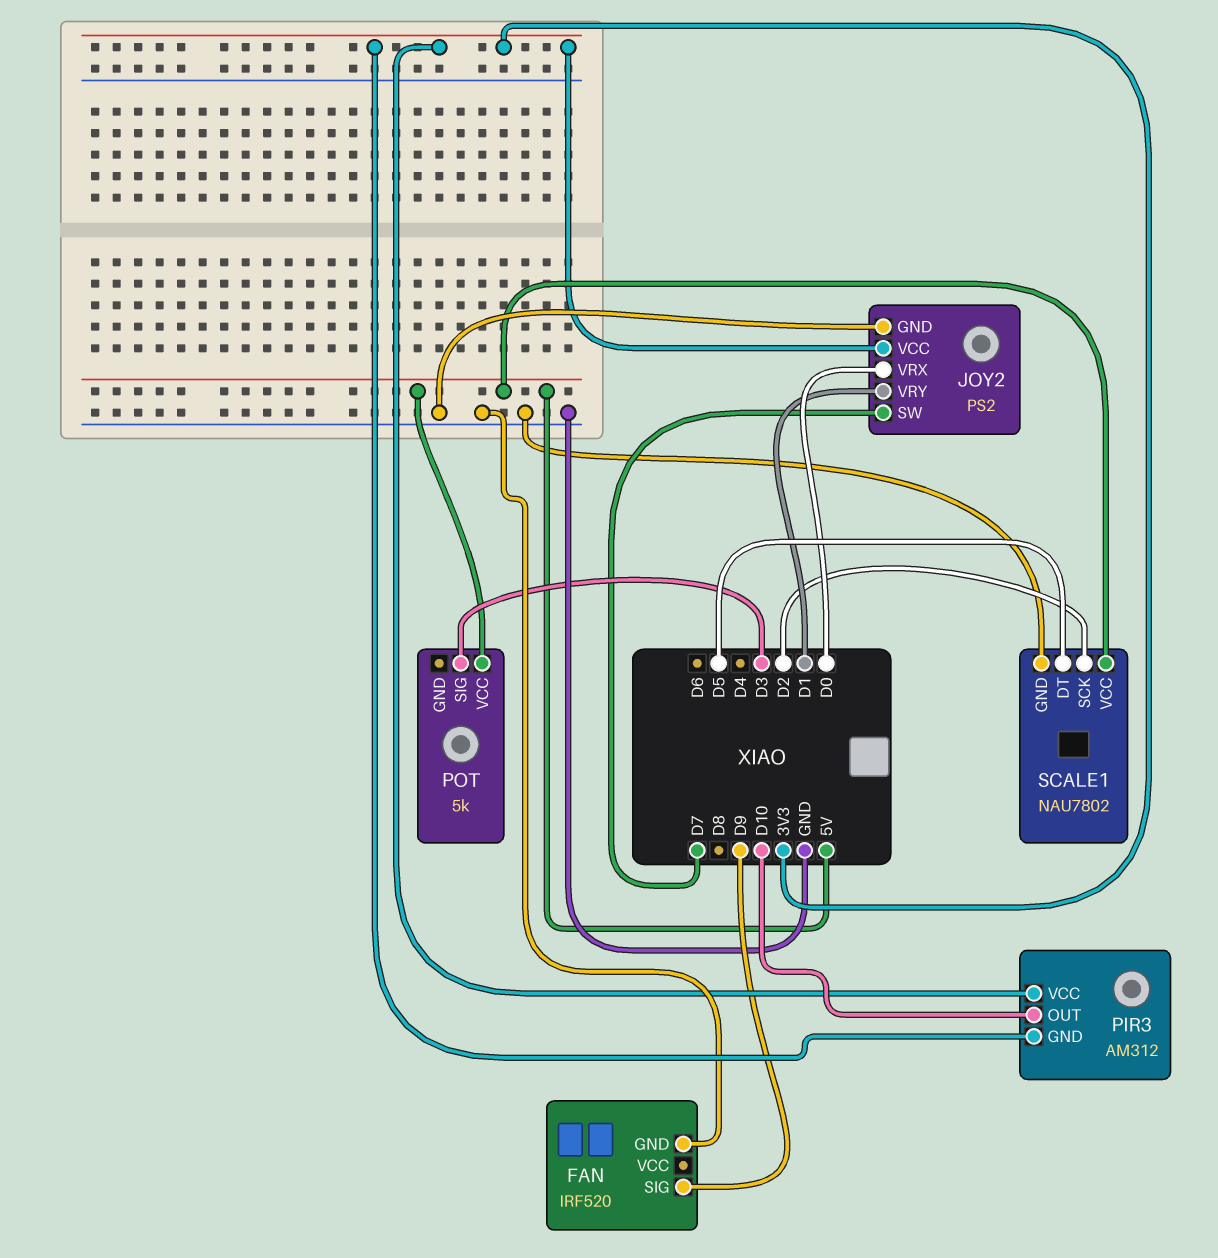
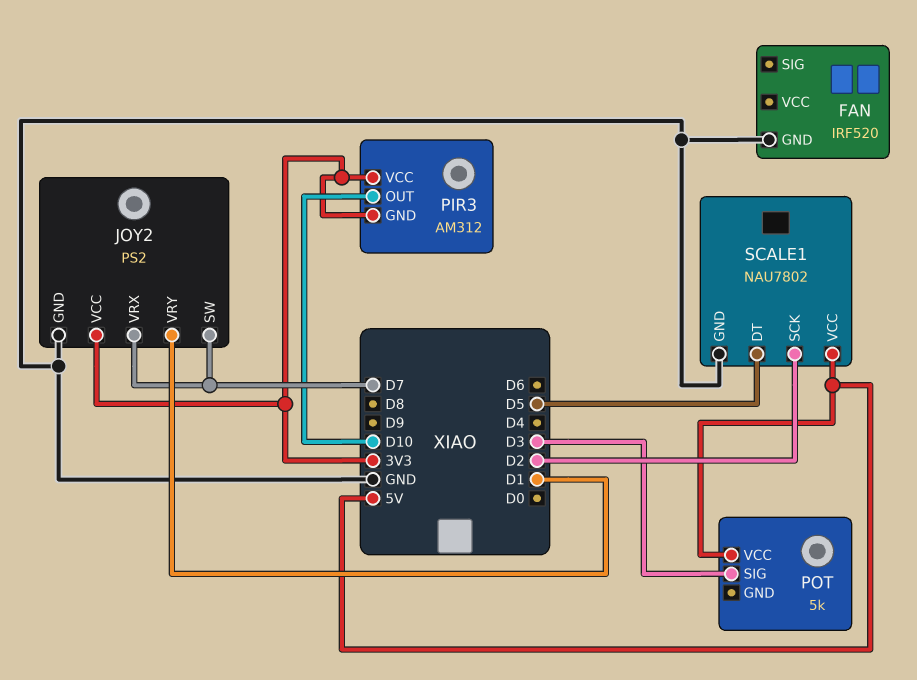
FAN pin SIG: D9 -> none
JOY2 pin VRX: D0 -> D7

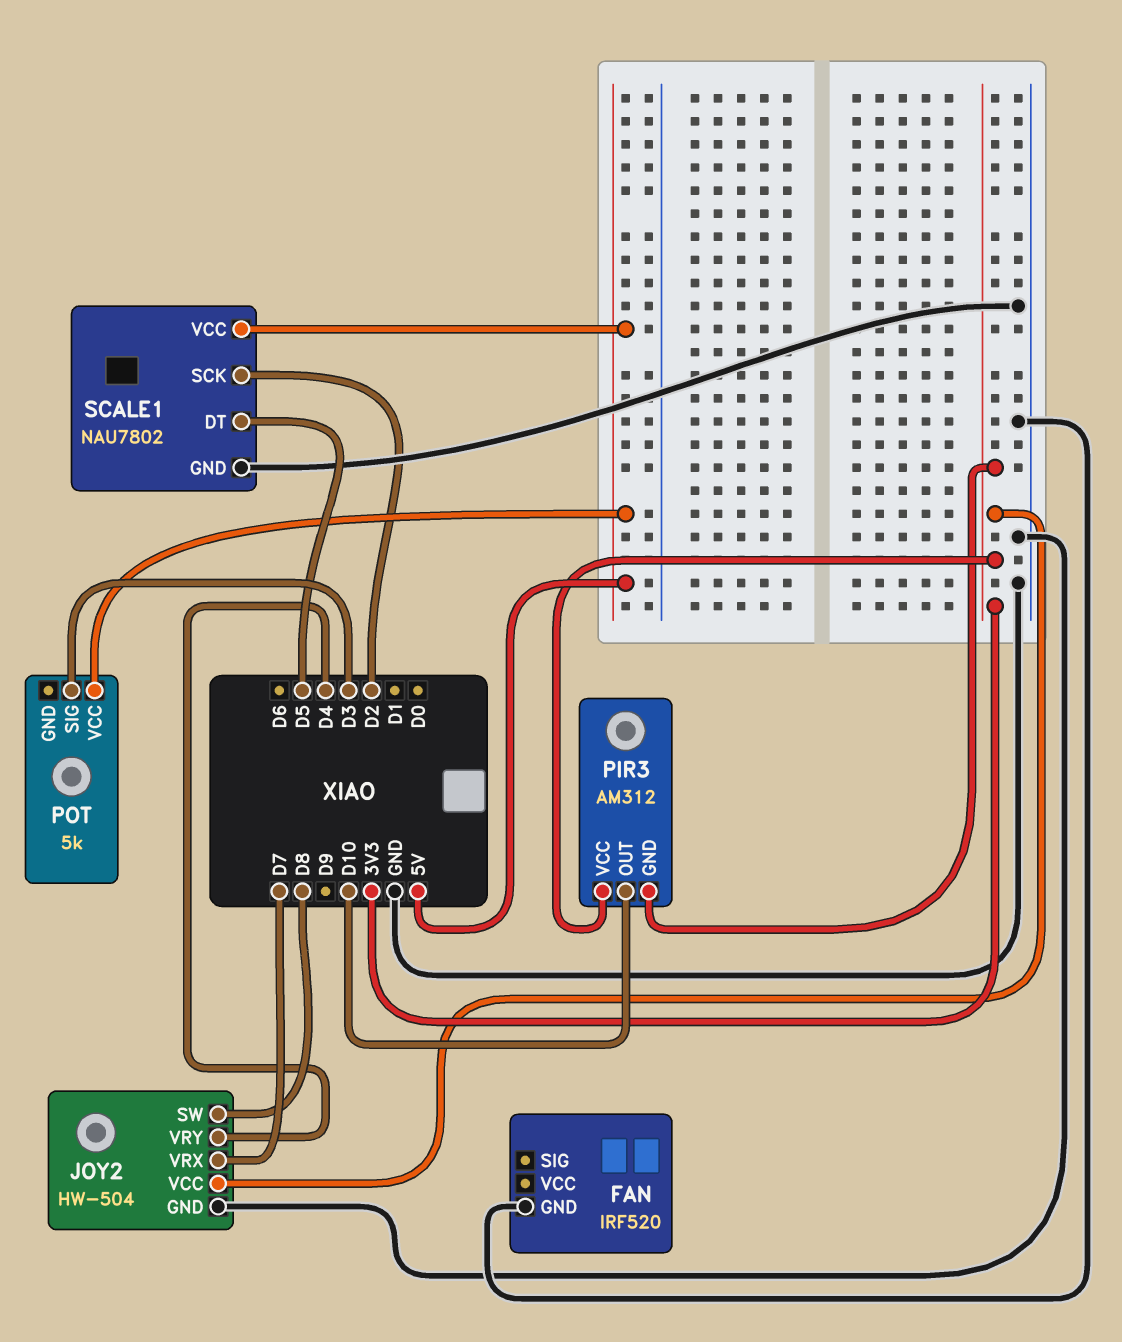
JOY2: PS2 -> HW-504
JOY2 pin SW: D7 -> D8
JOY2 pin VRY: D1 -> D4

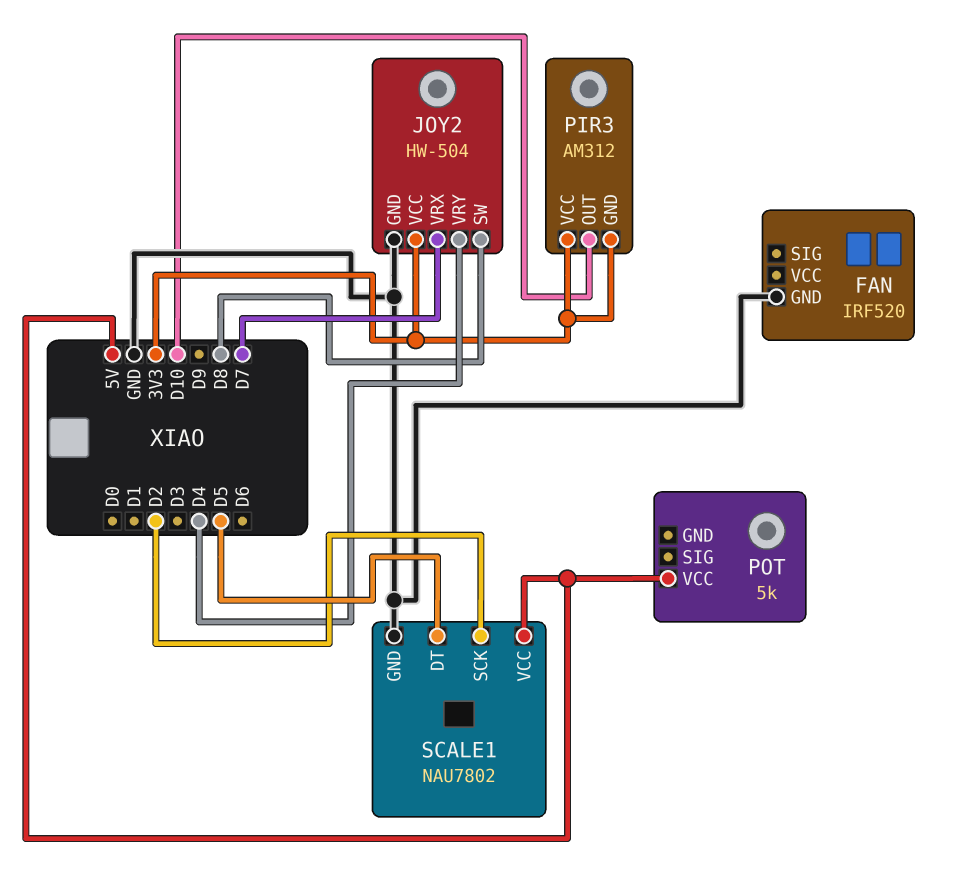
POT pin SIG: D3 -> none

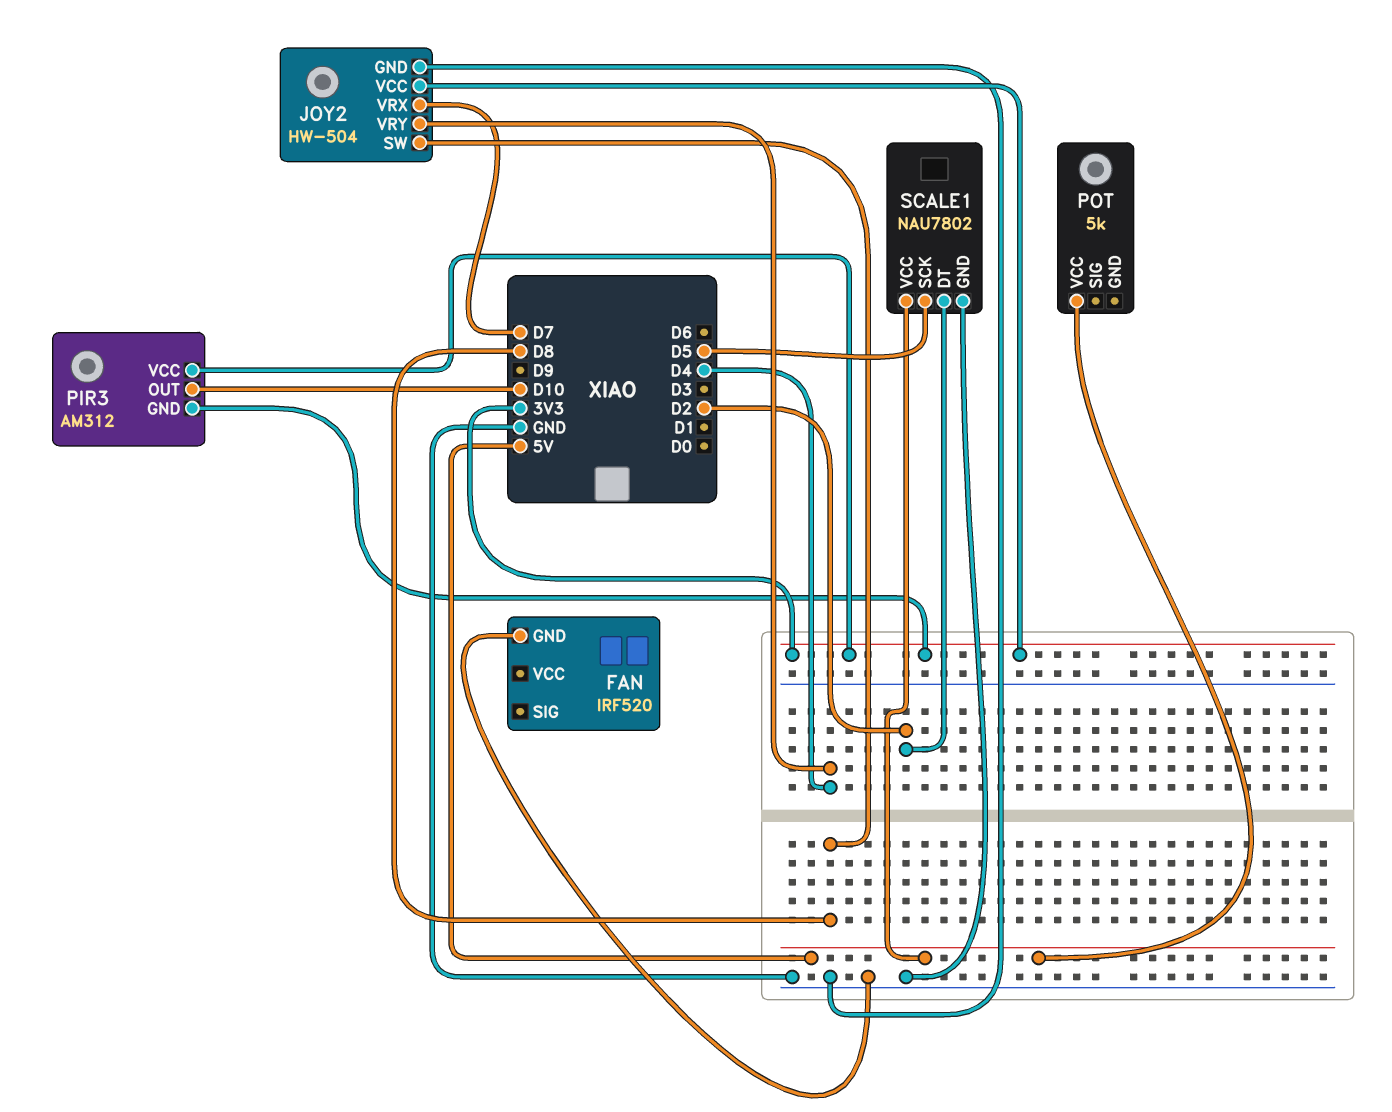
SCALE1 pin DT: D5 -> D2
SCALE1 pin SCK: D2 -> D5

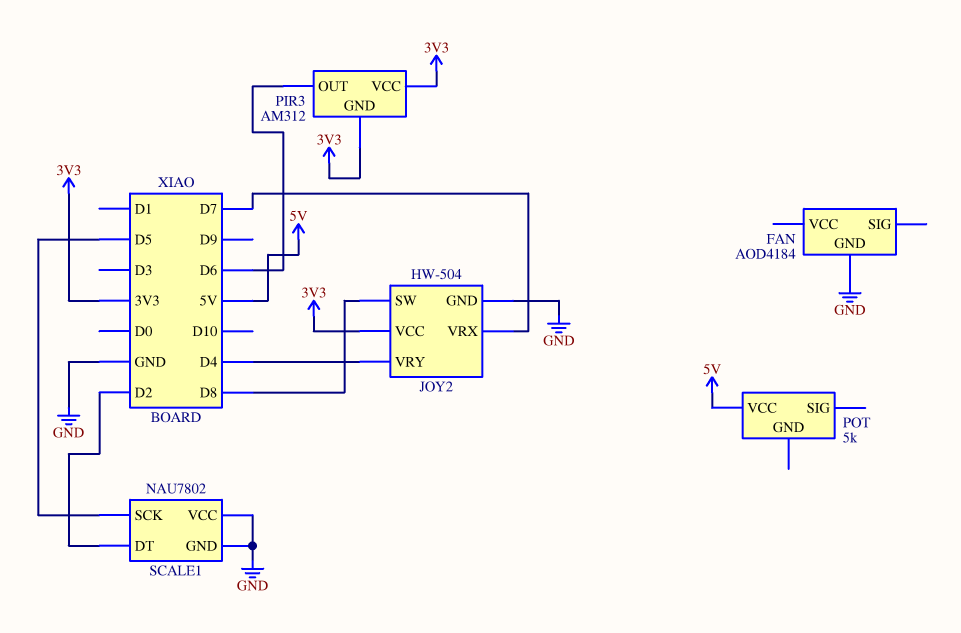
FAN: IRF520 -> AOD4184
PIR3 pin OUT: D10 -> D6
SCALE1 pin VCC: 5V -> GND

